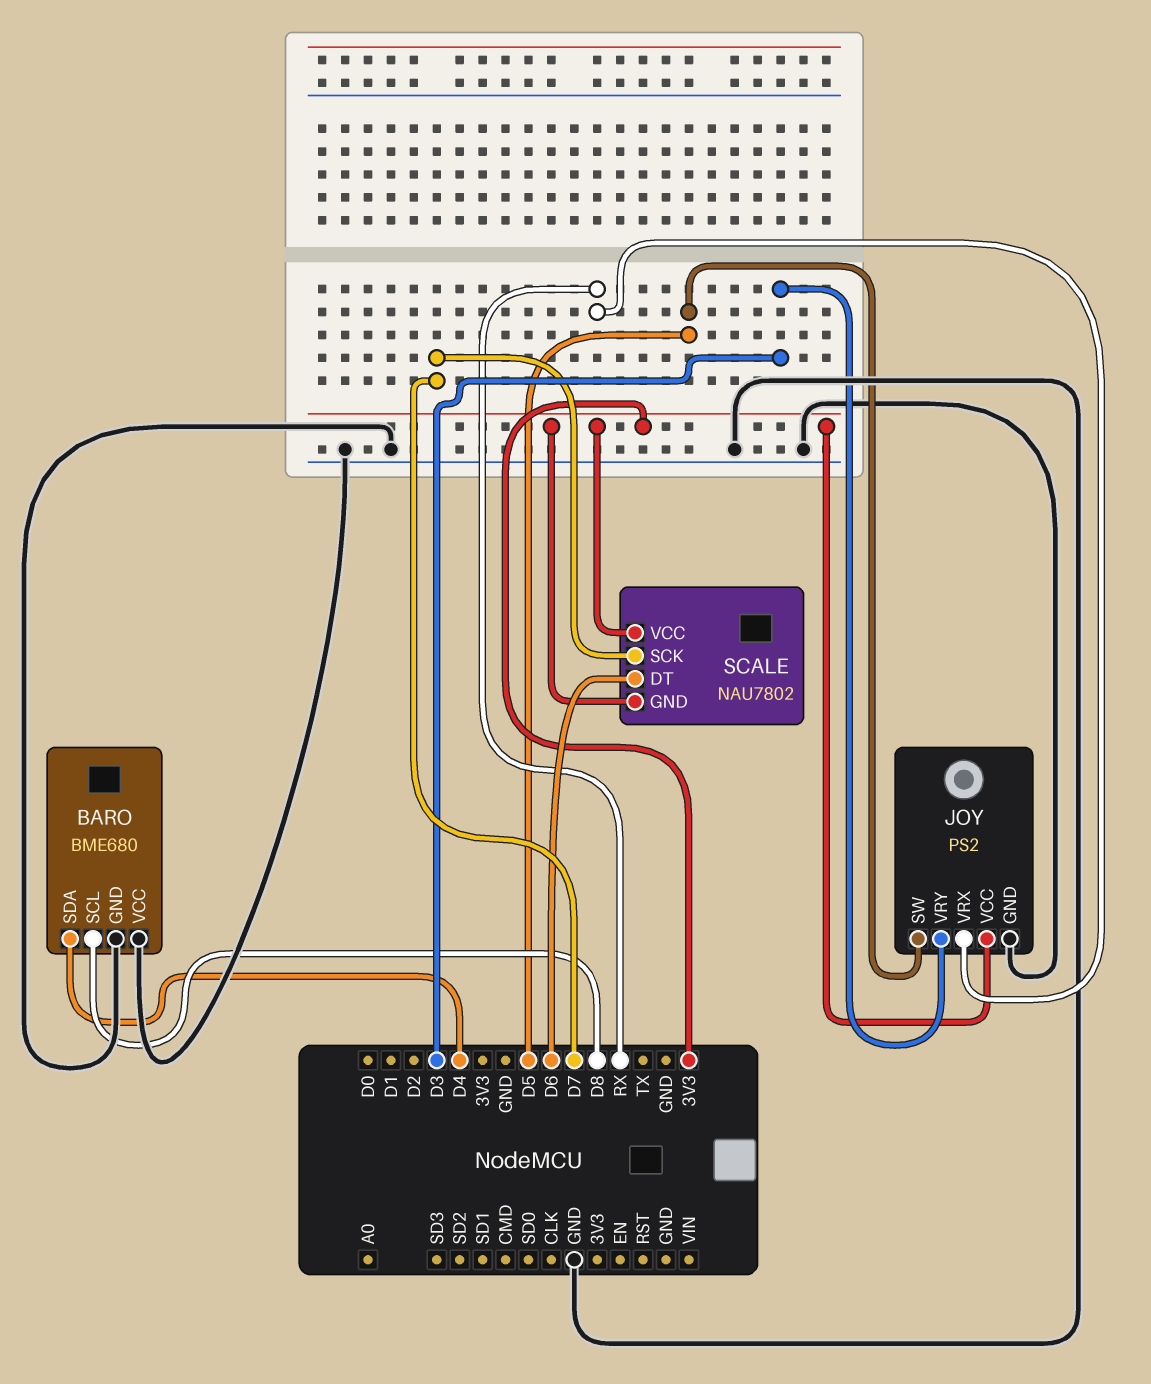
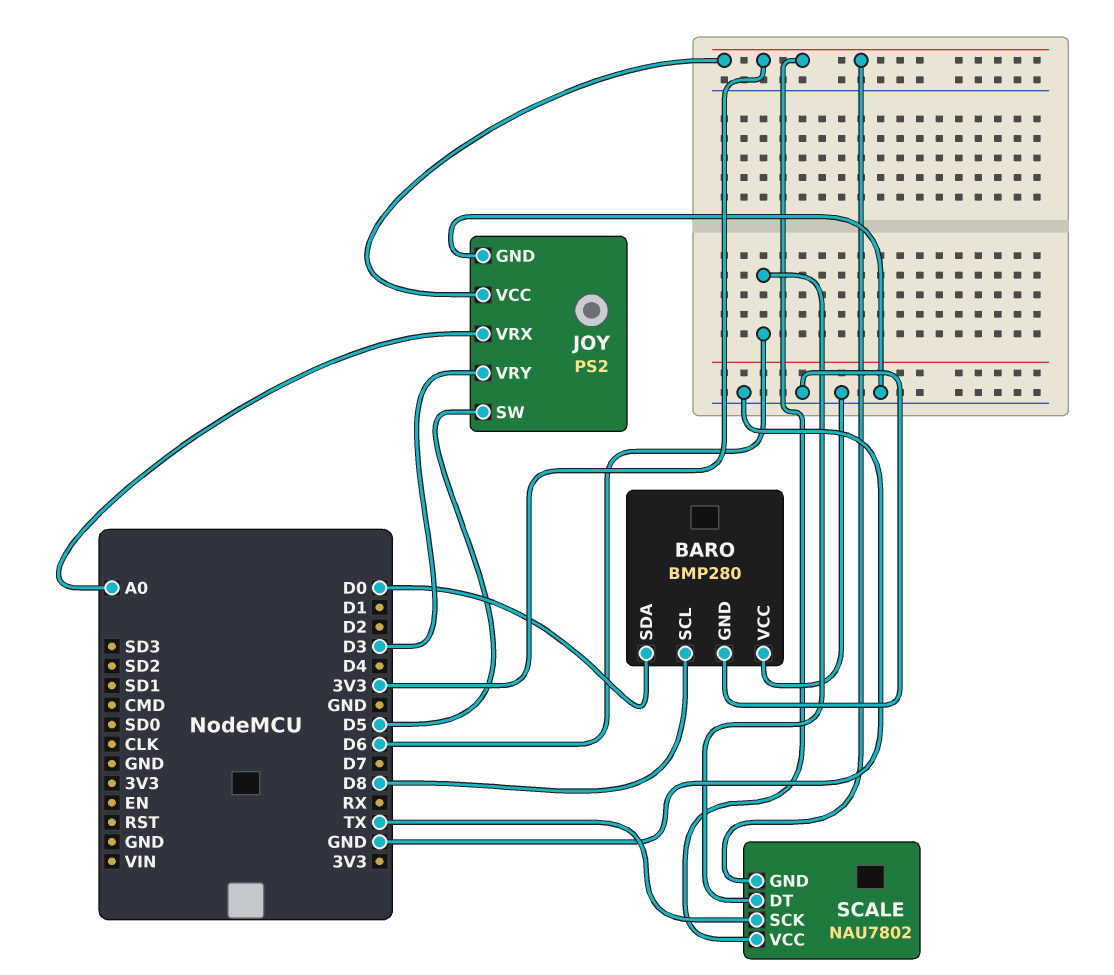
BARO: BME680 -> BMP280
BARO pin SDA: D4 -> D0
JOY pin VRX: RX -> A0
SCALE pin SCK: D7 -> TX

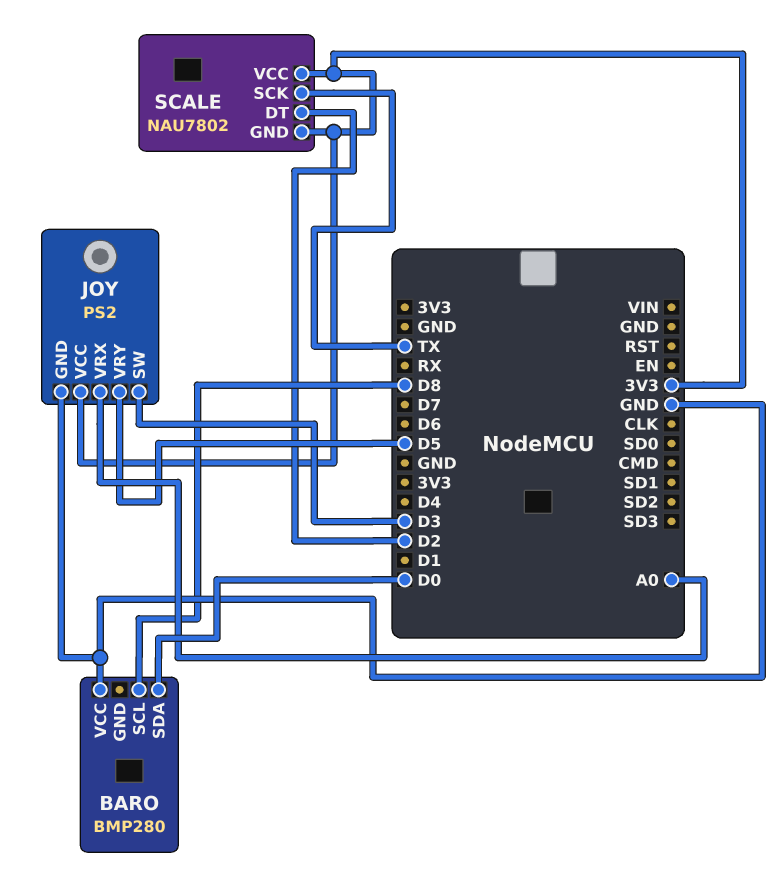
BARO pin GND: GND -> none
JOY pin SW: D5 -> D3
JOY pin VRY: D3 -> D5
SCALE pin DT: D6 -> D2

